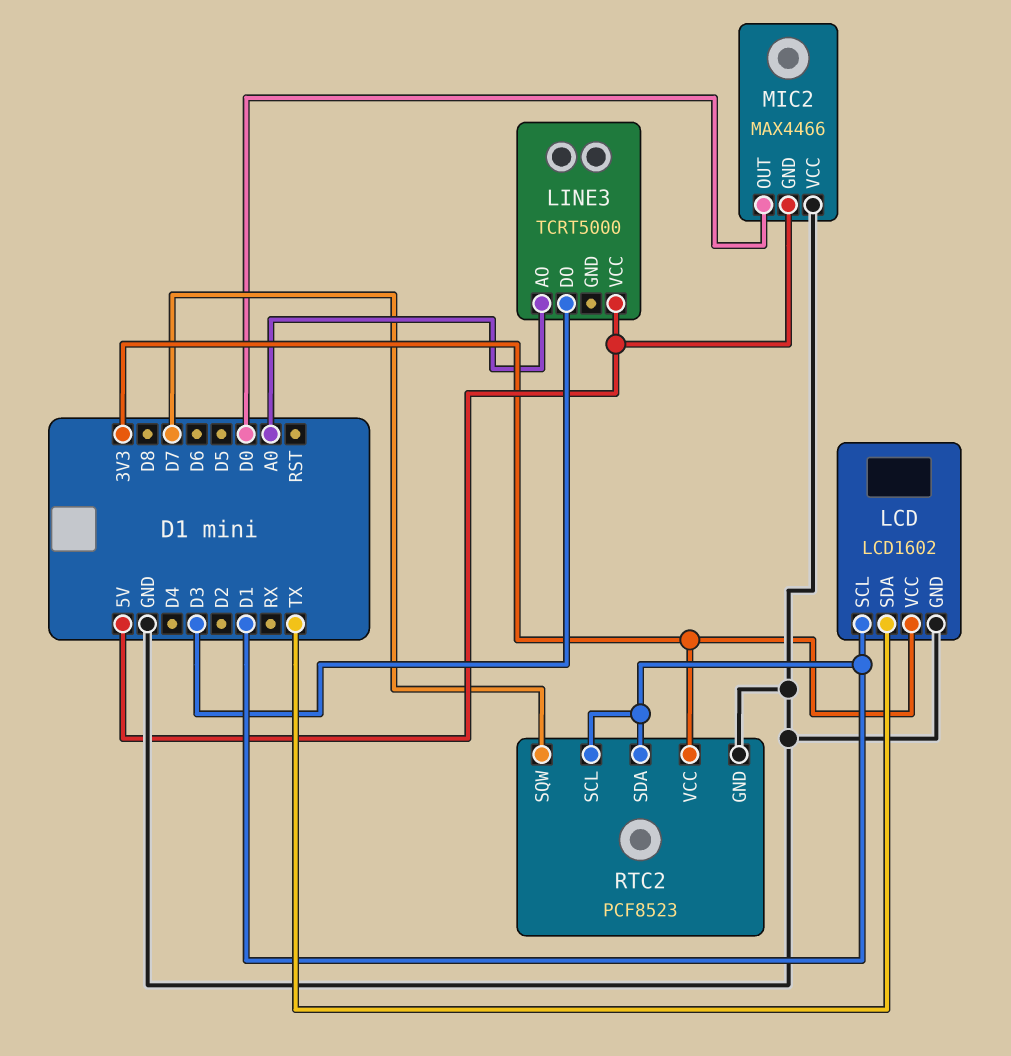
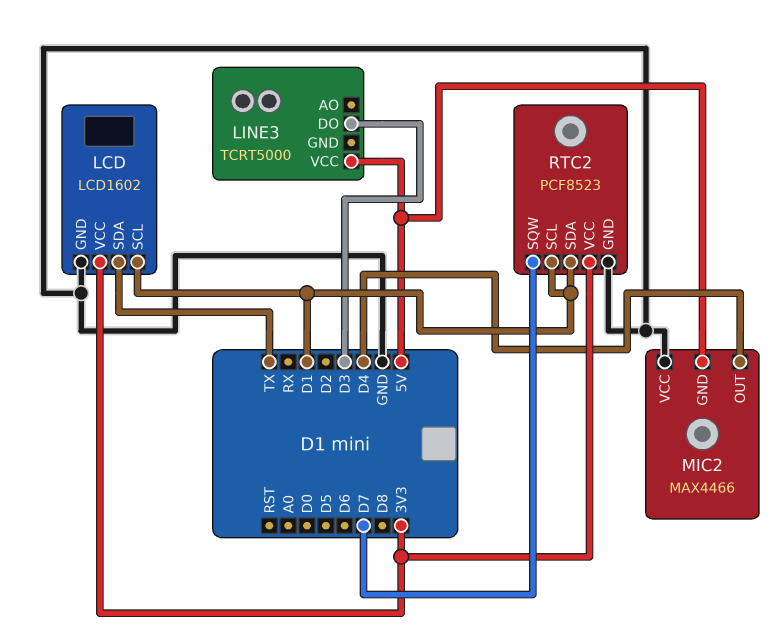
LINE3 pin AO: A0 -> none
MIC2 pin OUT: D0 -> D4

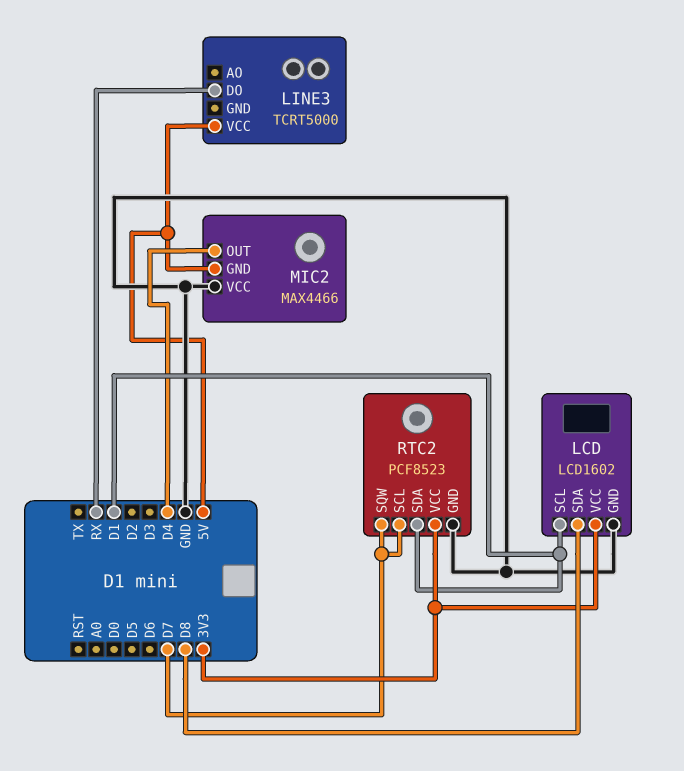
LCD pin SDA: TX -> D8
LINE3 pin DO: D3 -> RX
RTC2 pin SCL: D1 -> D7

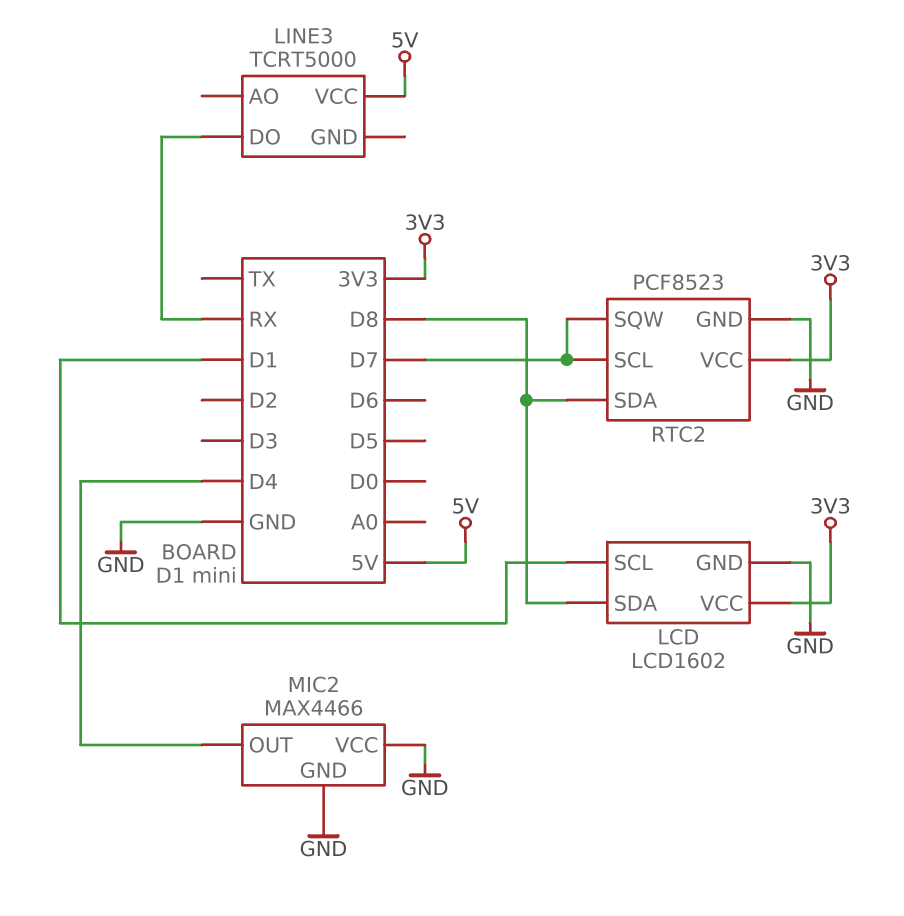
MIC2 pin GND: 5V -> GND
RTC2 pin SDA: D1 -> D8

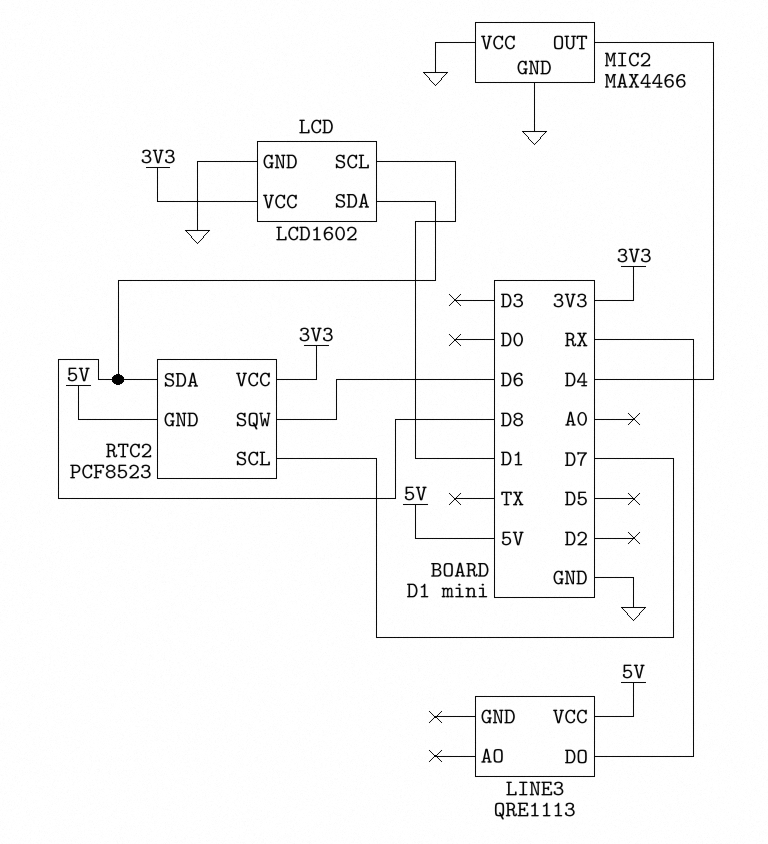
LINE3: TCRT5000 -> QRE1113
RTC2 pin GND: GND -> 5V
RTC2 pin SQW: D7 -> D6

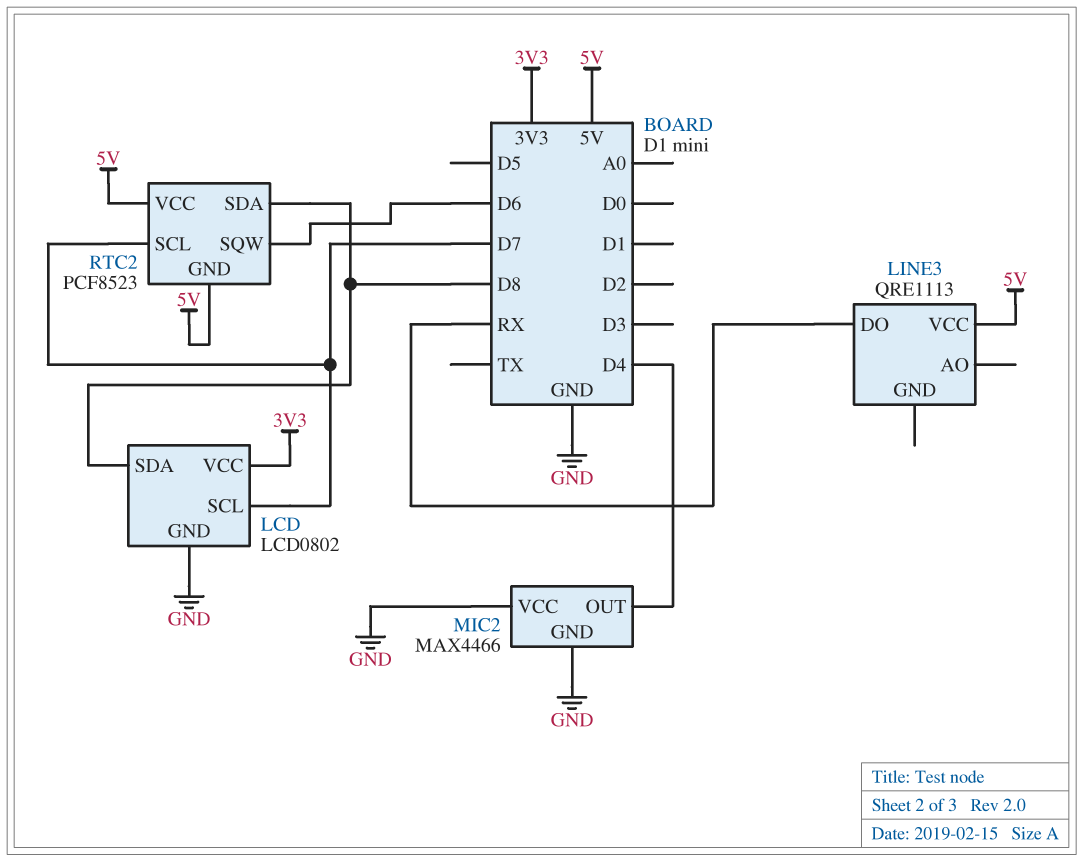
LCD: LCD1602 -> LCD0802
LCD pin SCL: D1 -> D7
RTC2 pin VCC: 3V3 -> 5V

